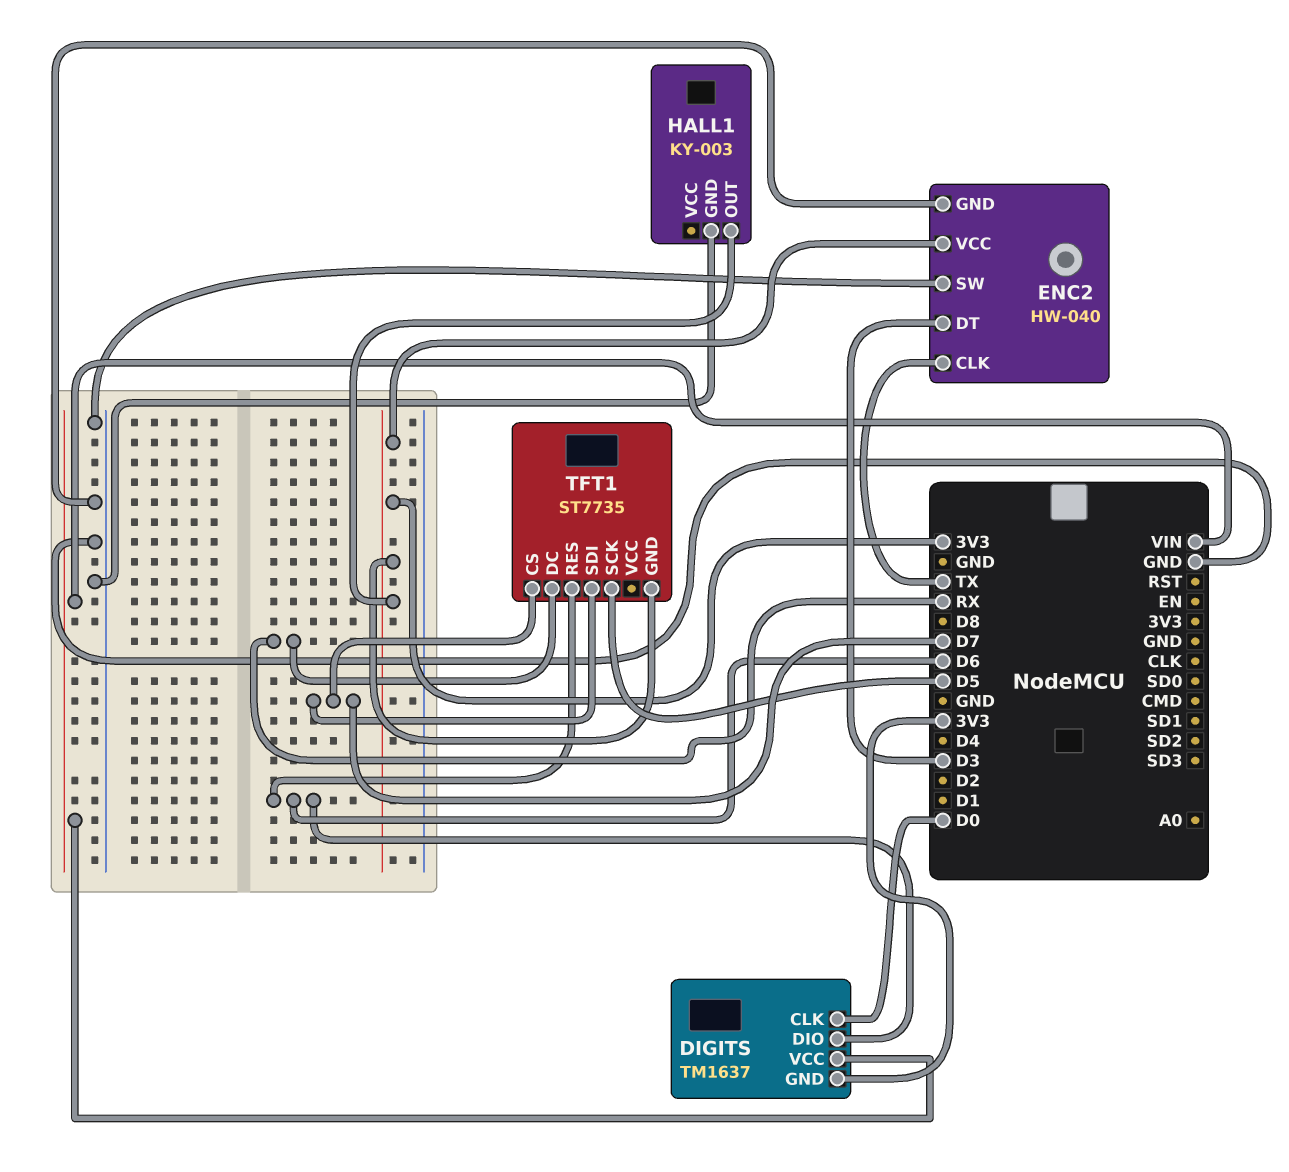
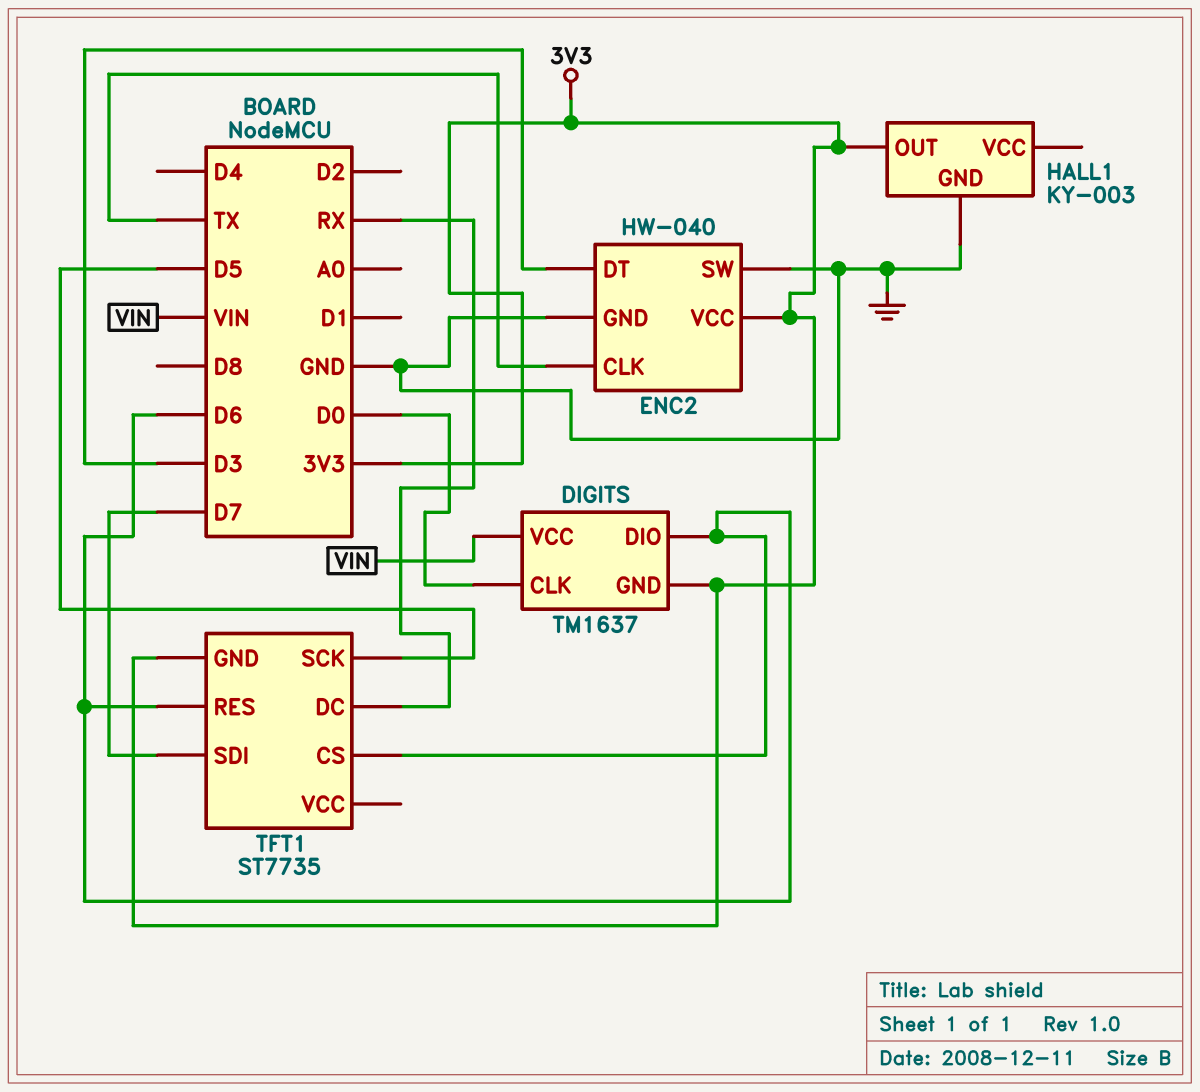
TFT1 pin CS: D7 -> D6

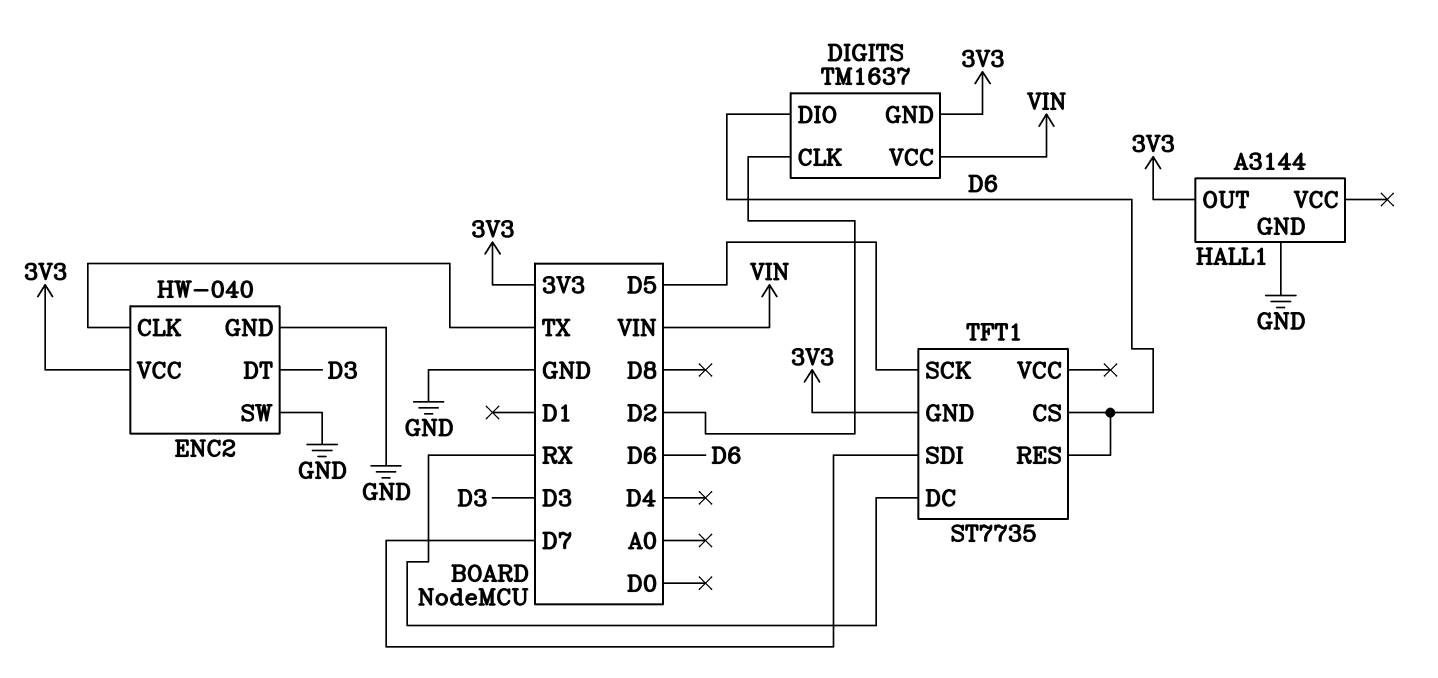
DIGITS pin CLK: D0 -> D2
HALL1: KY-003 -> A3144

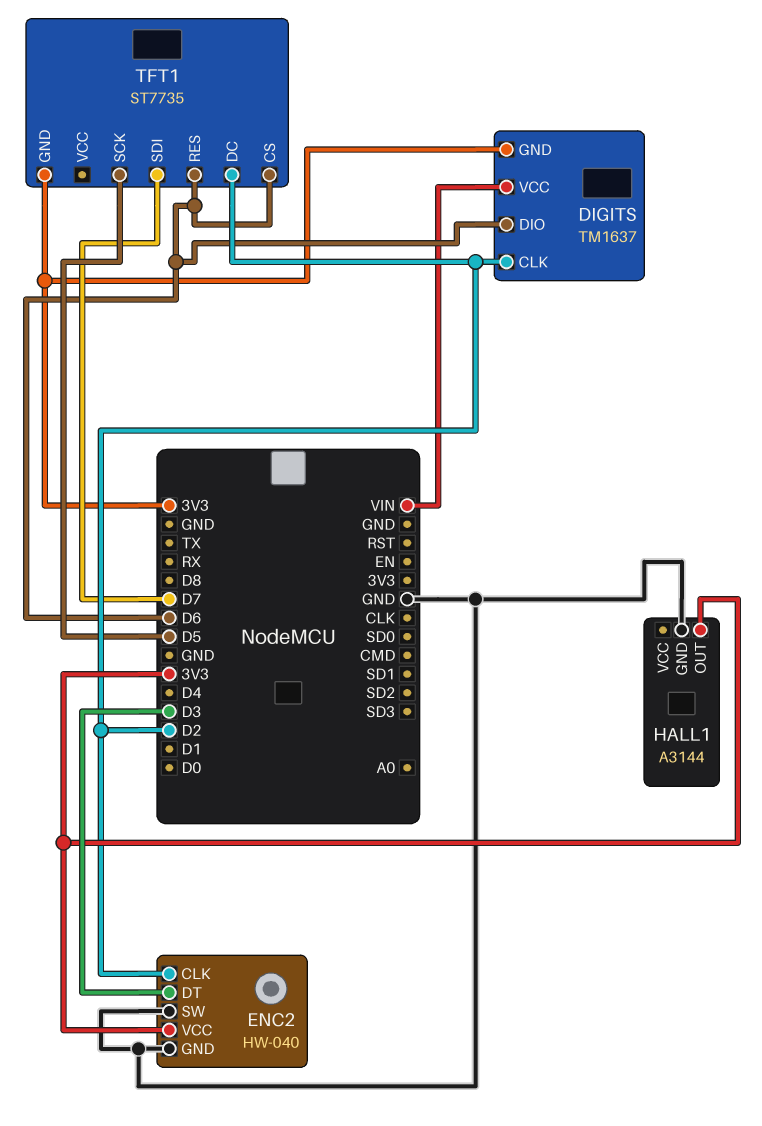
ENC2 pin CLK: TX -> D2
TFT1 pin DC: RX -> D2

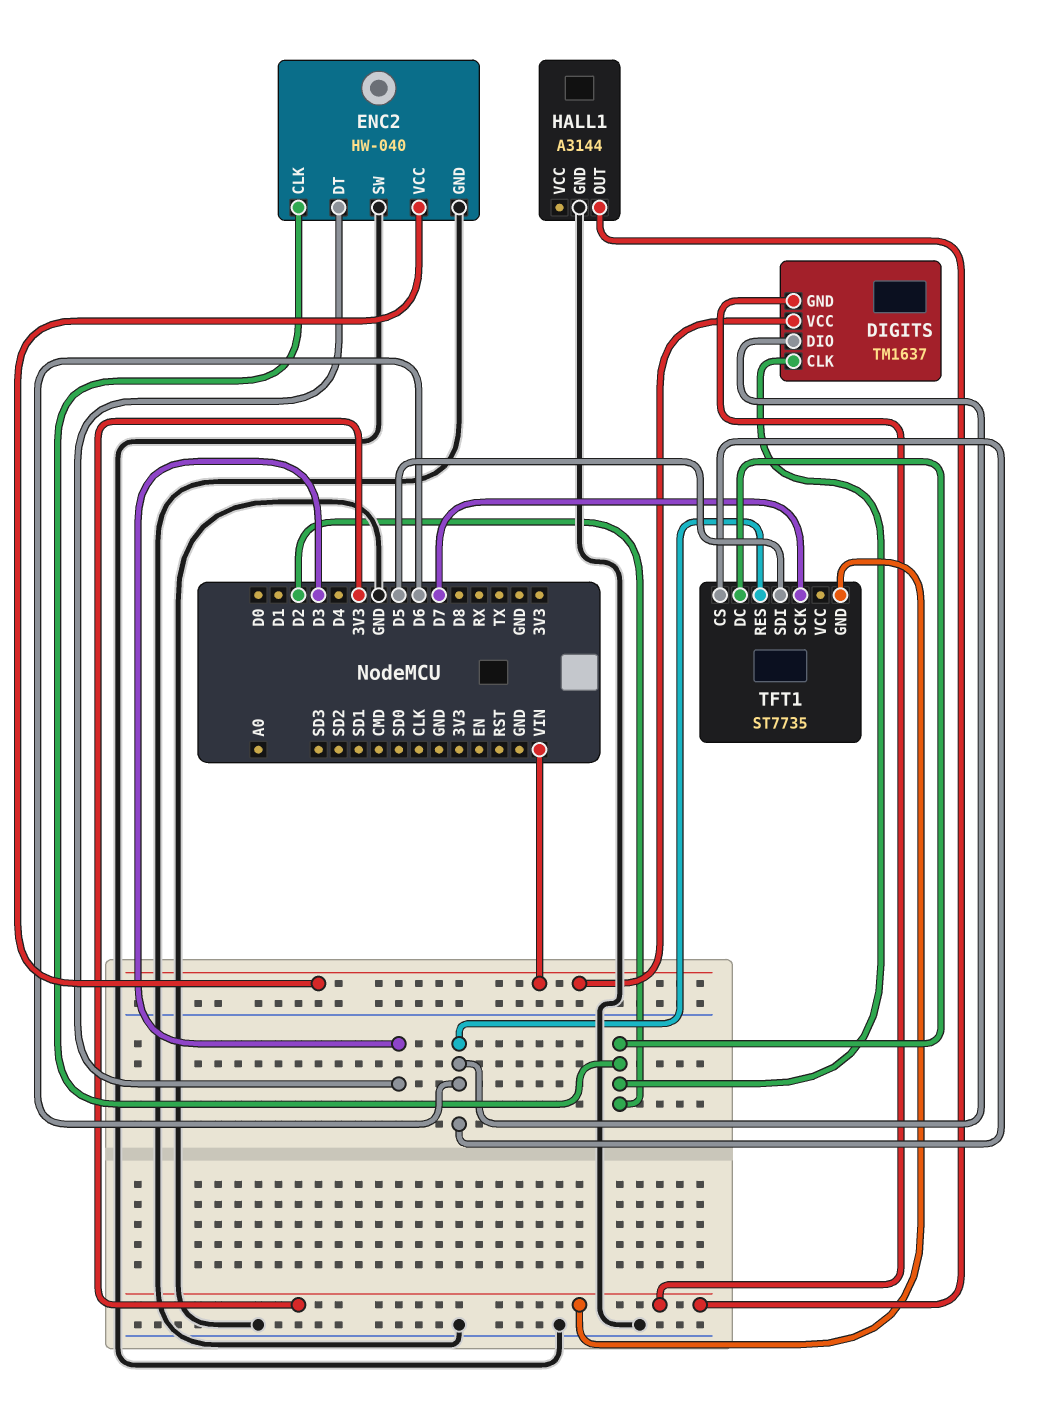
ENC2 pin VCC: 3V3 -> VIN
TFT1 pin SCK: D5 -> D7
TFT1 pin SDI: D7 -> D5

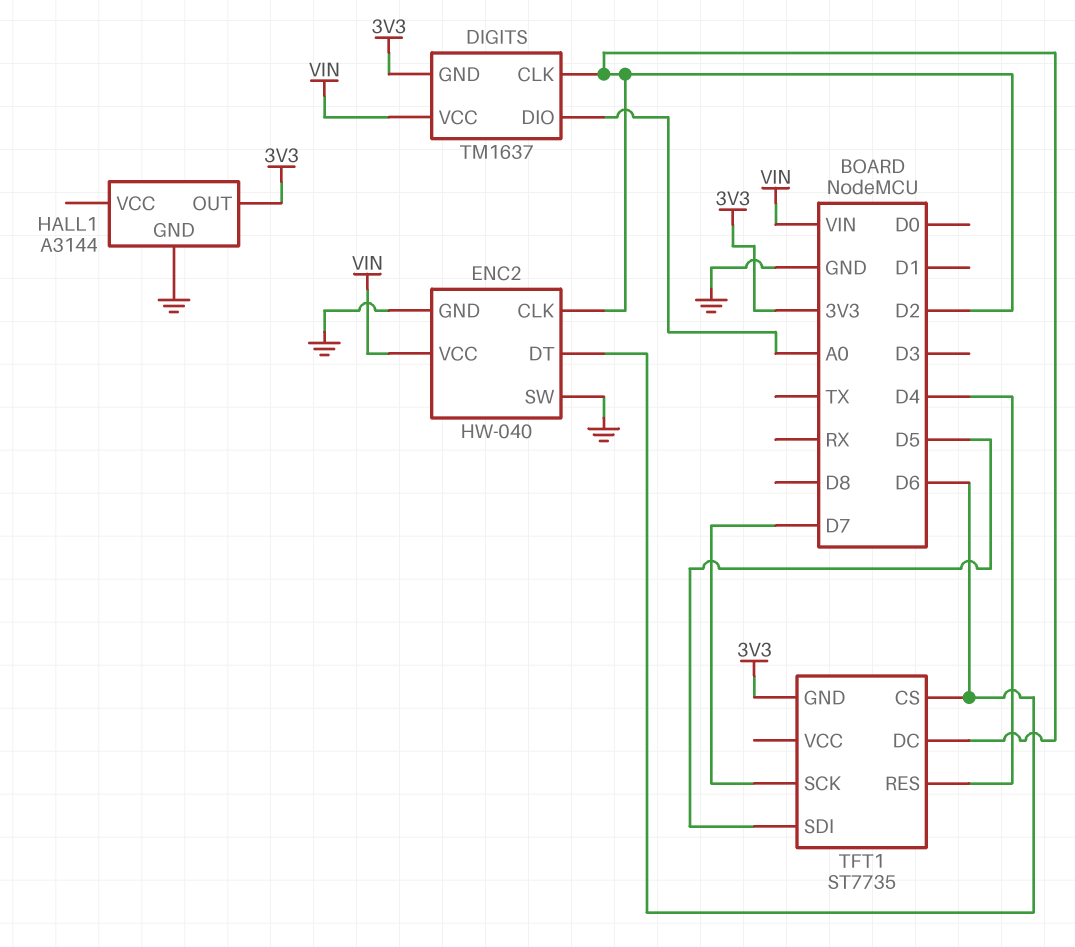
DIGITS pin DIO: D6 -> A0
ENC2 pin DT: D3 -> D6
TFT1 pin RES: D6 -> D4

